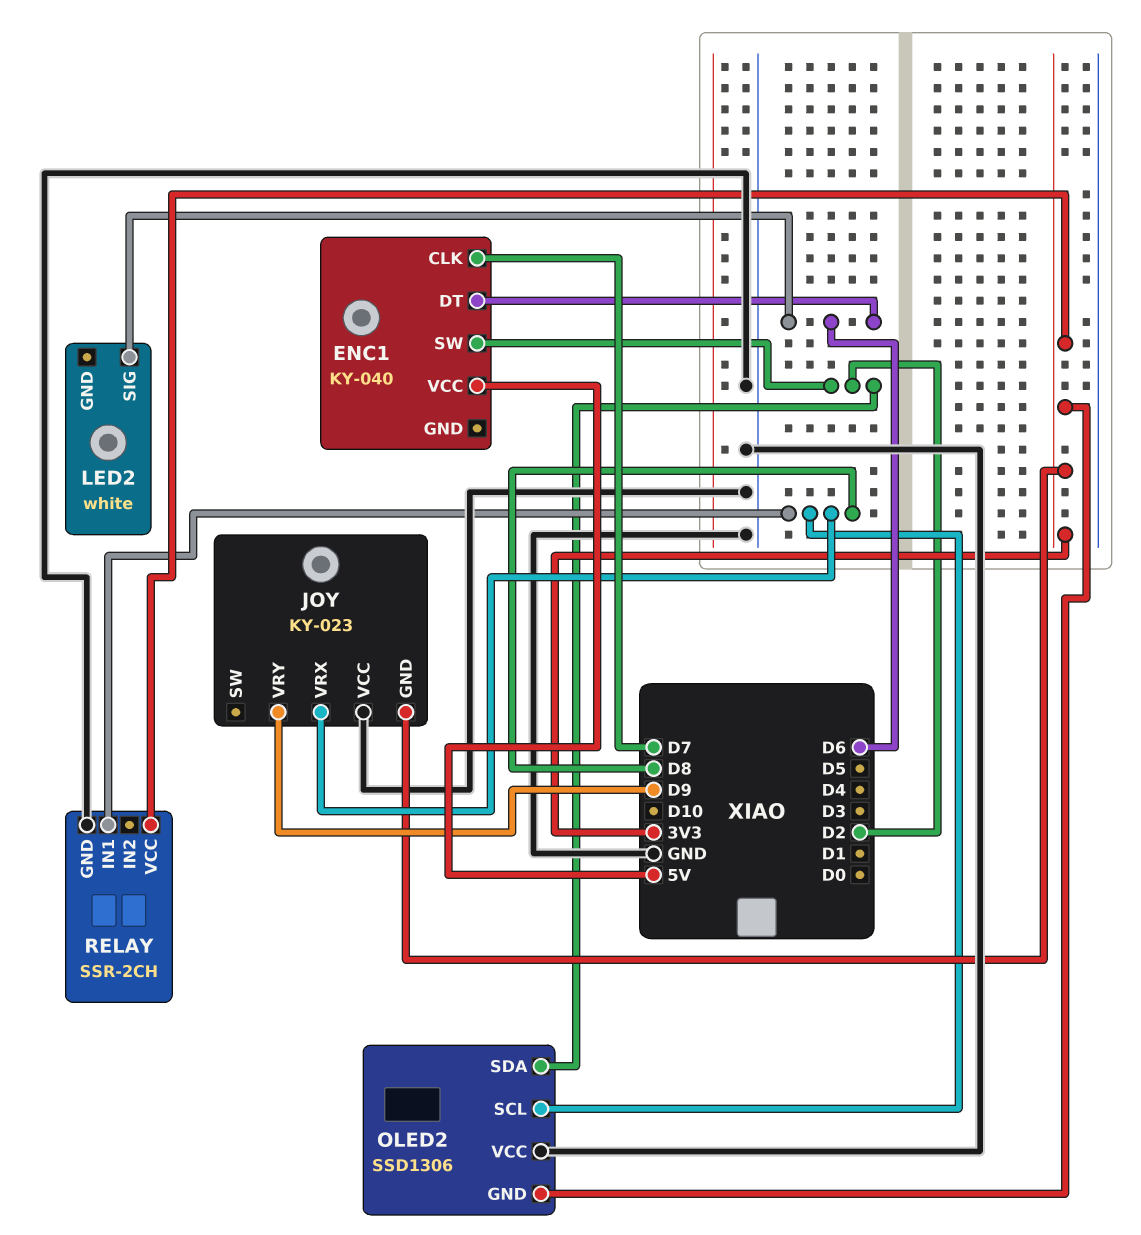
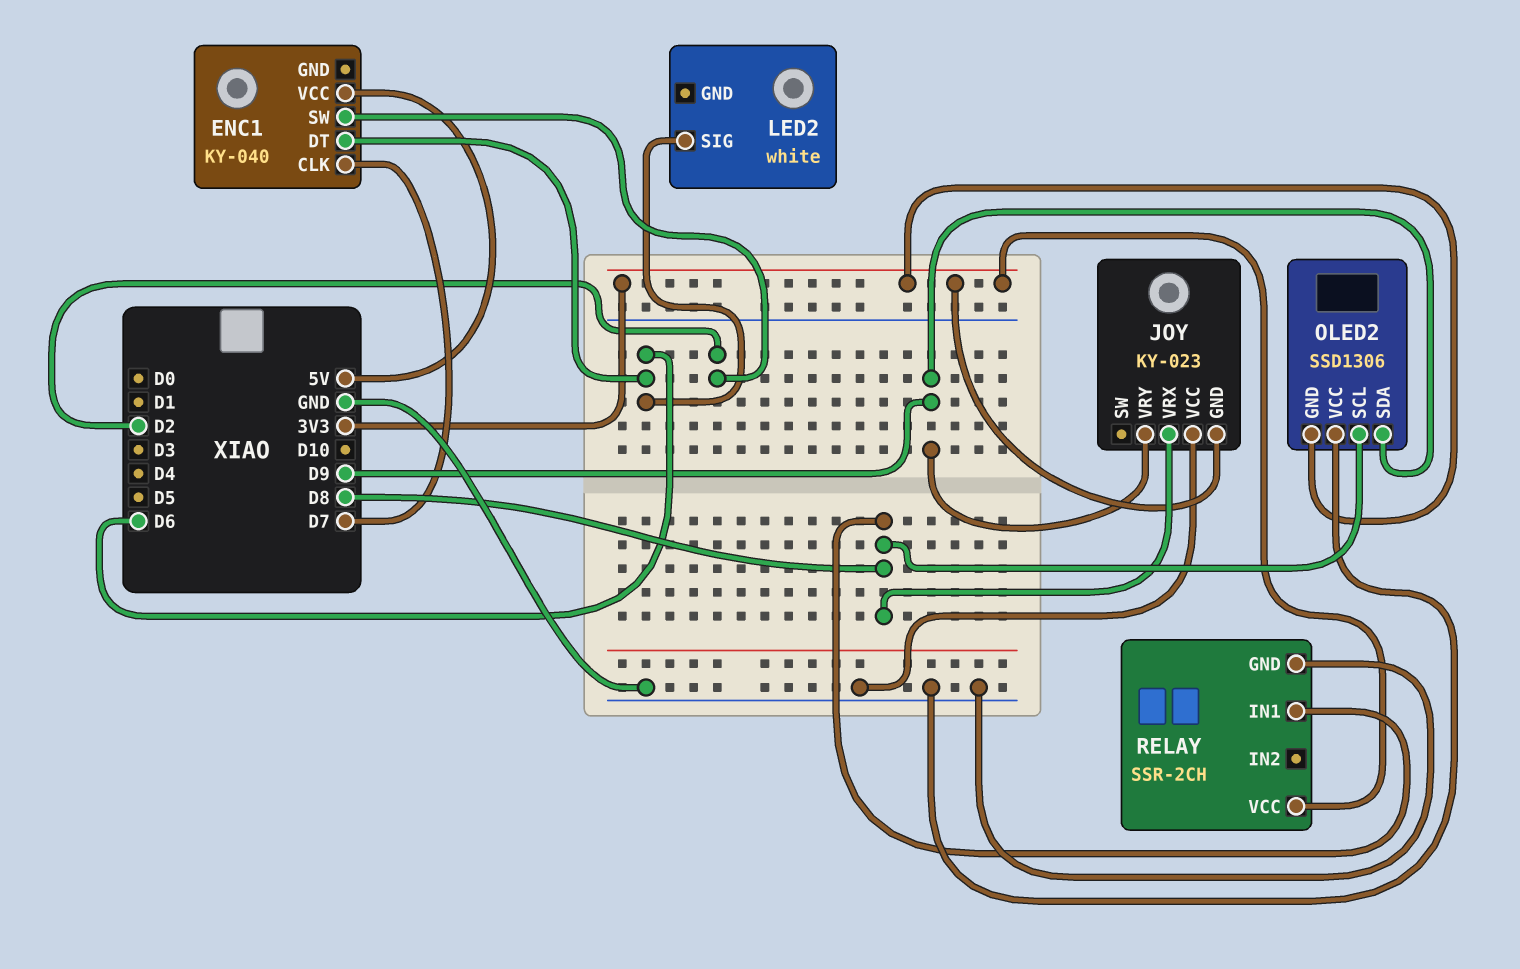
OLED2 pin SDA: D2 -> D9

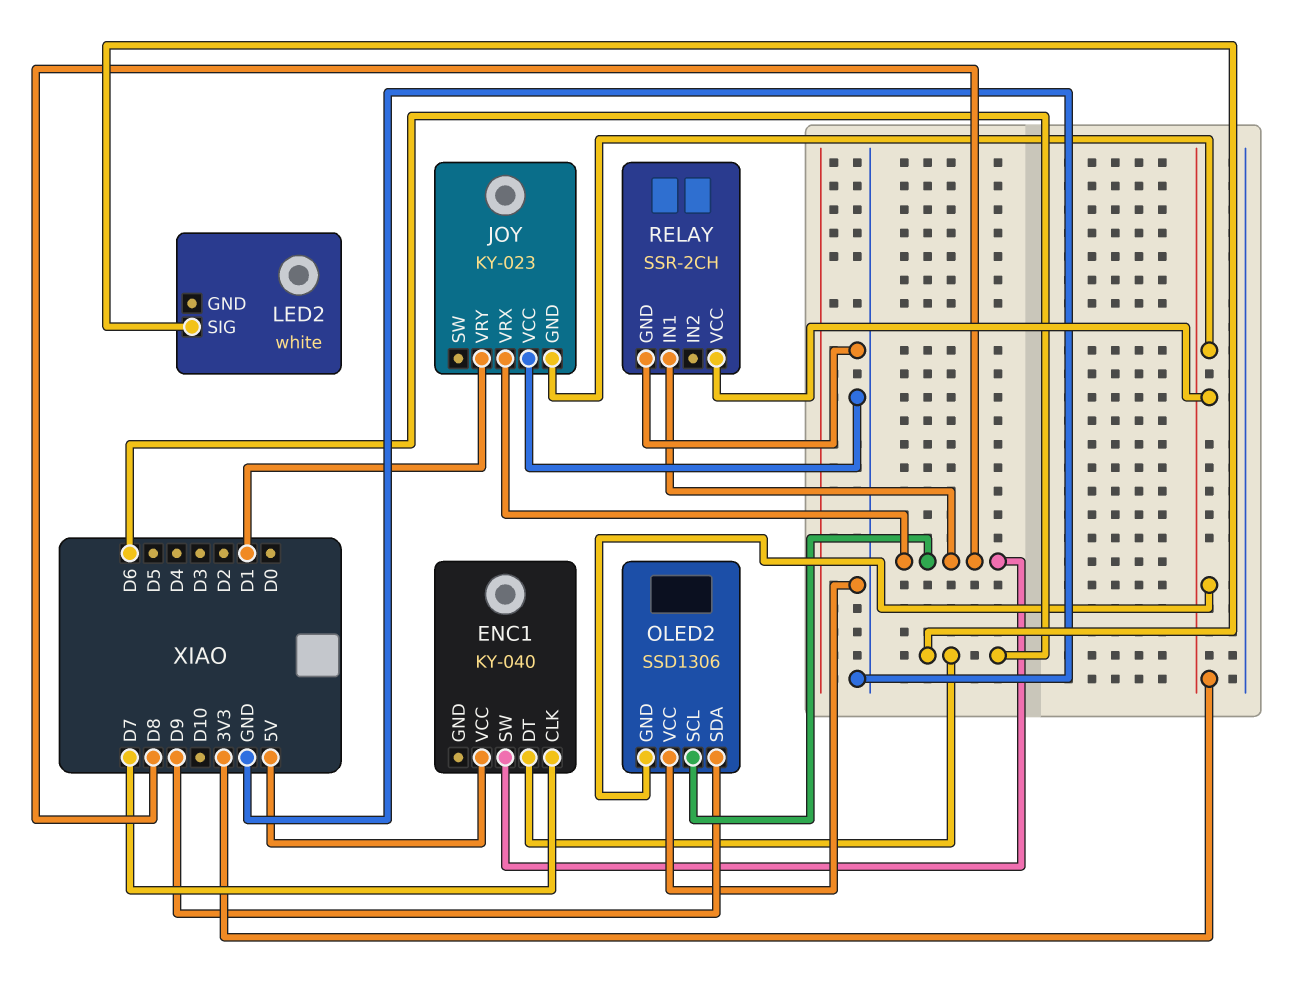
ENC1 pin SW: D2 -> D8
JOY pin VRY: D9 -> D1

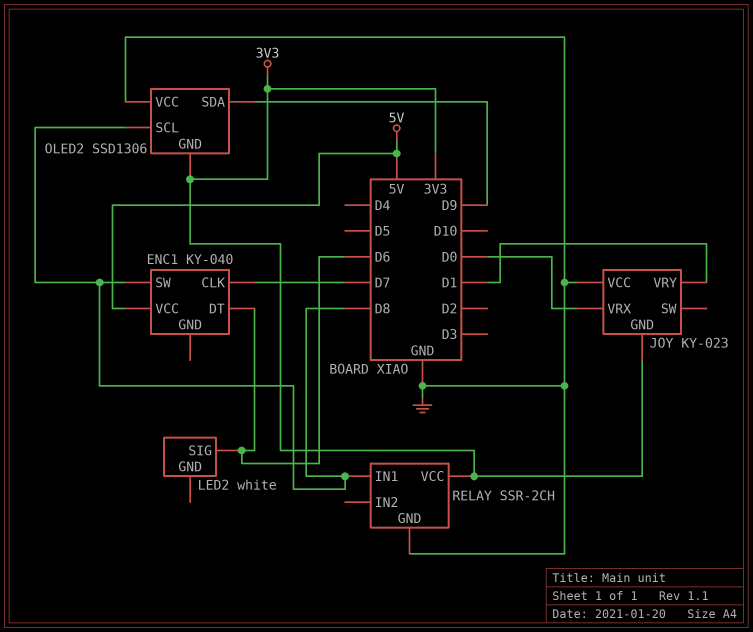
JOY pin VRX: D8 -> D0

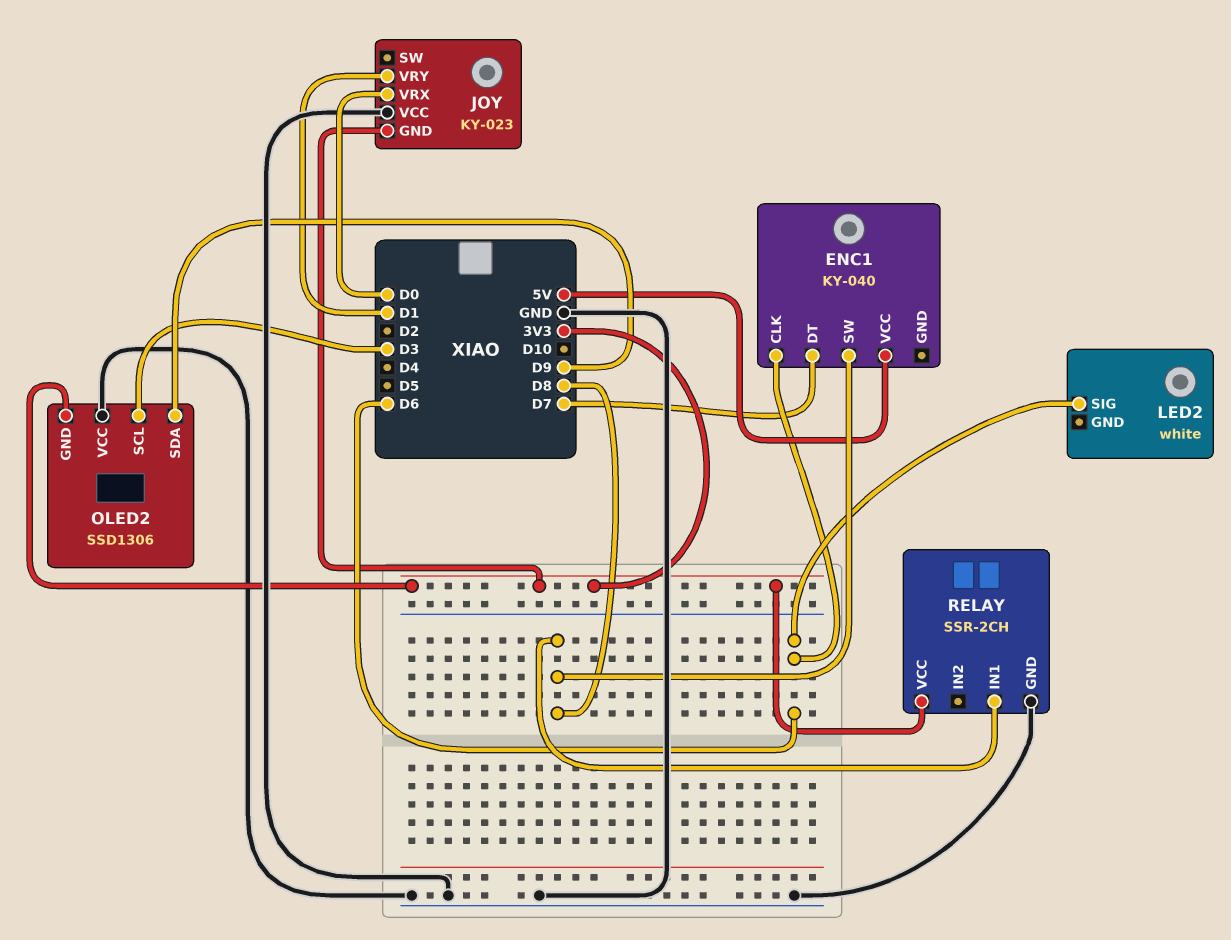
ENC1 pin CLK: D7 -> D6
ENC1 pin DT: D6 -> D7
OLED2 pin SCL: D8 -> D3

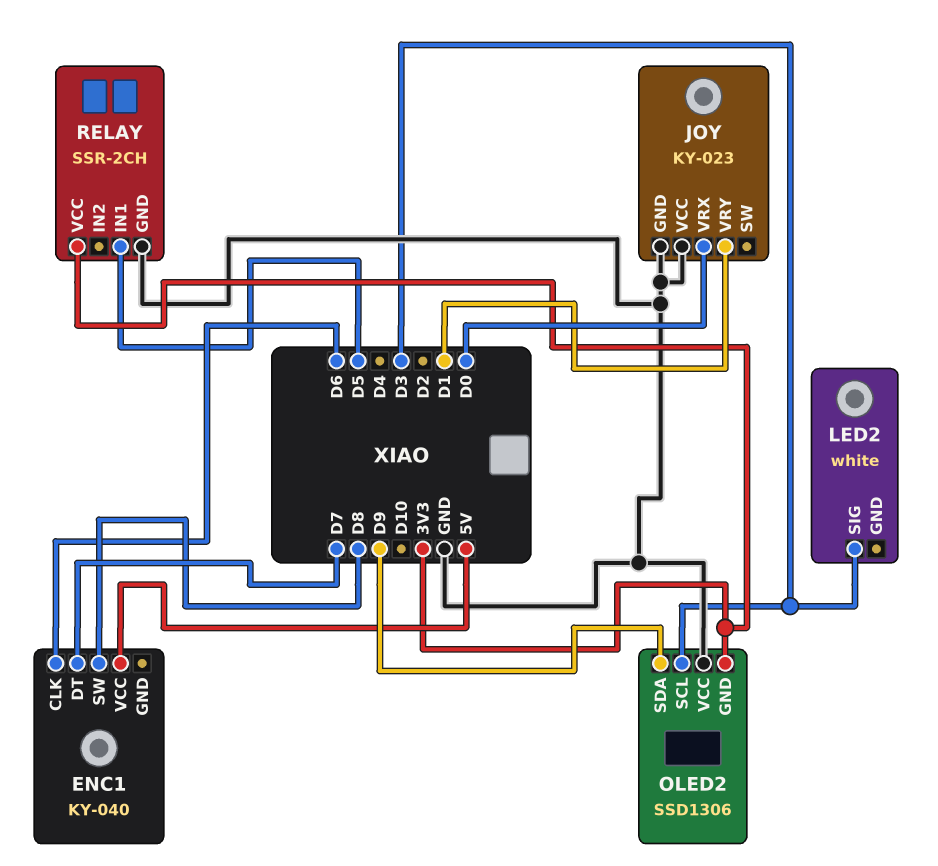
JOY pin GND: 3V3 -> GND
LED2 pin SIG: D6 -> D3
RELAY pin IN1: D8 -> D5

